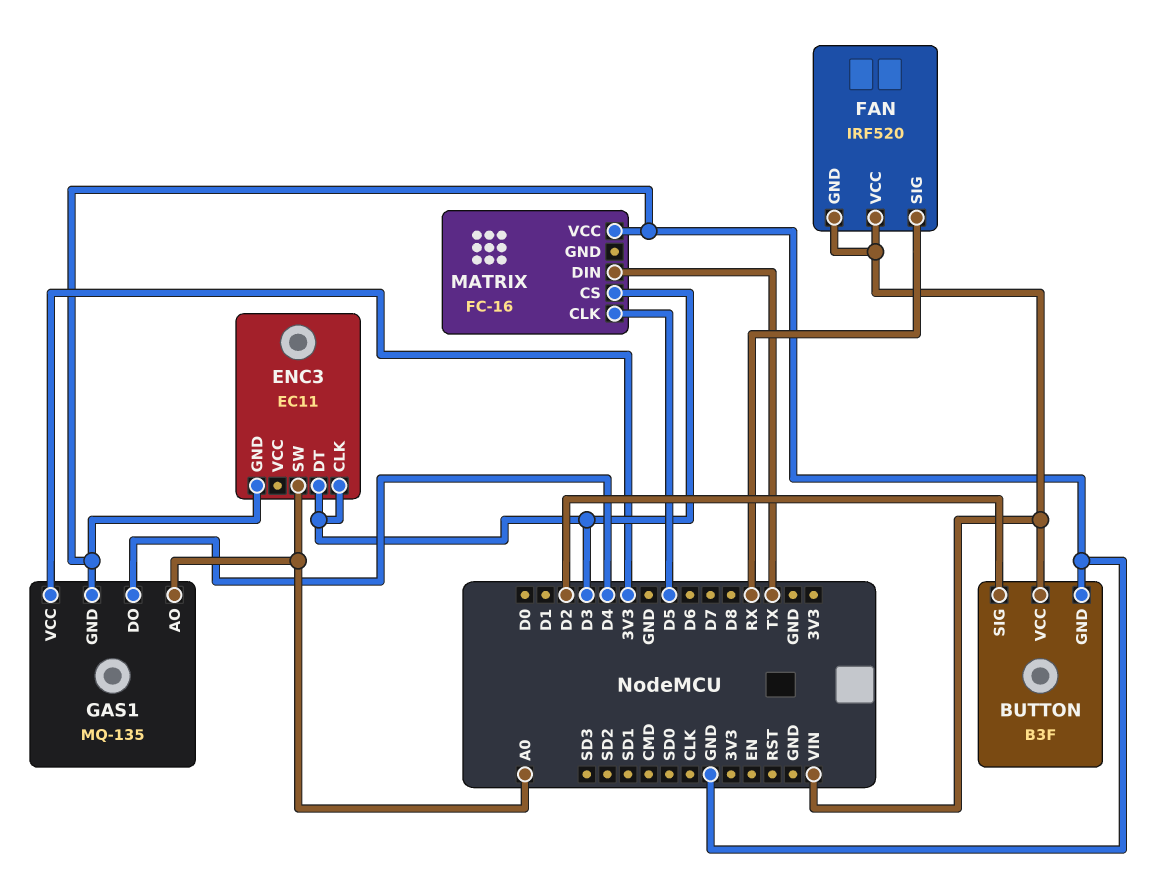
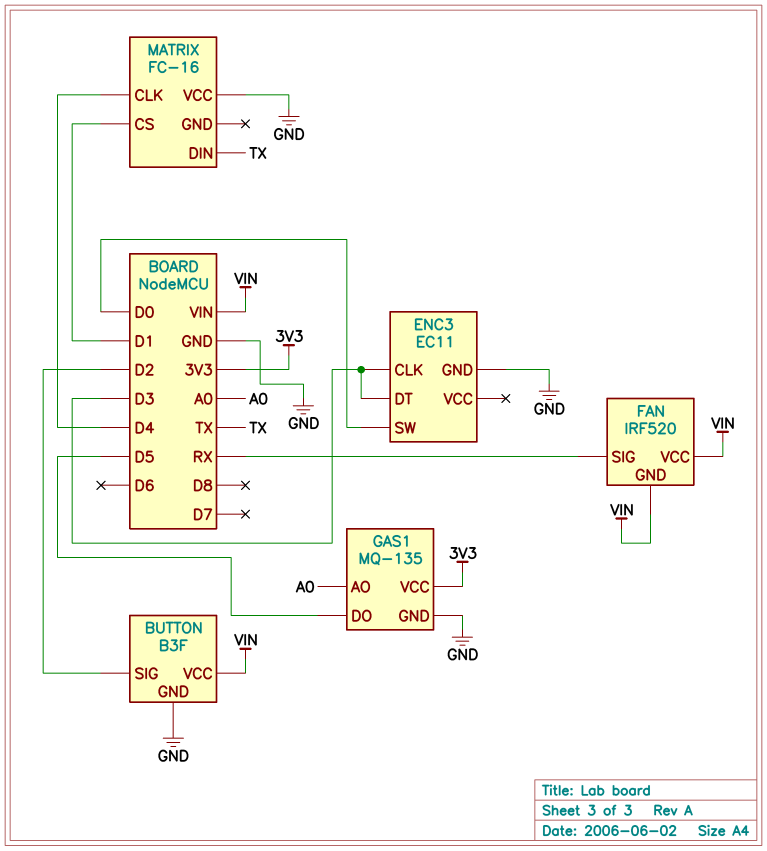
ENC3 pin SW: A0 -> D0
GAS1 pin DO: D4 -> D5
MATRIX pin CLK: D5 -> D4
MATRIX pin CS: D3 -> D1

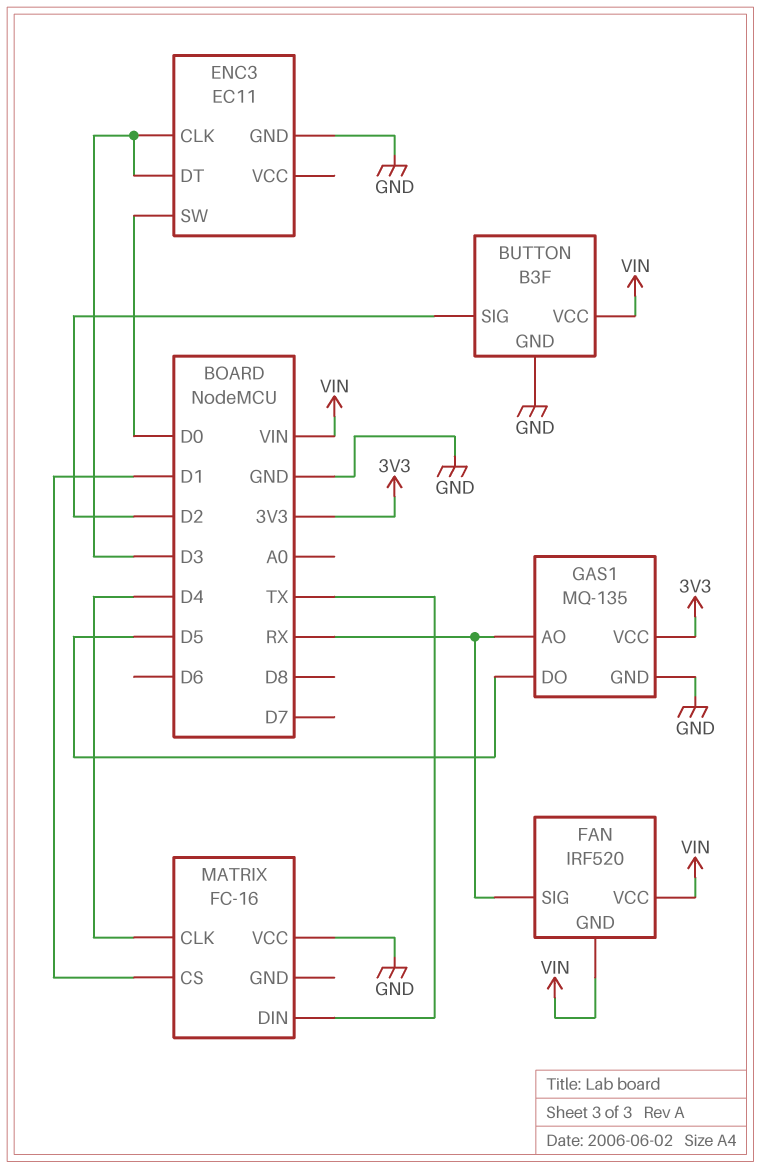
GAS1 pin AO: A0 -> RX

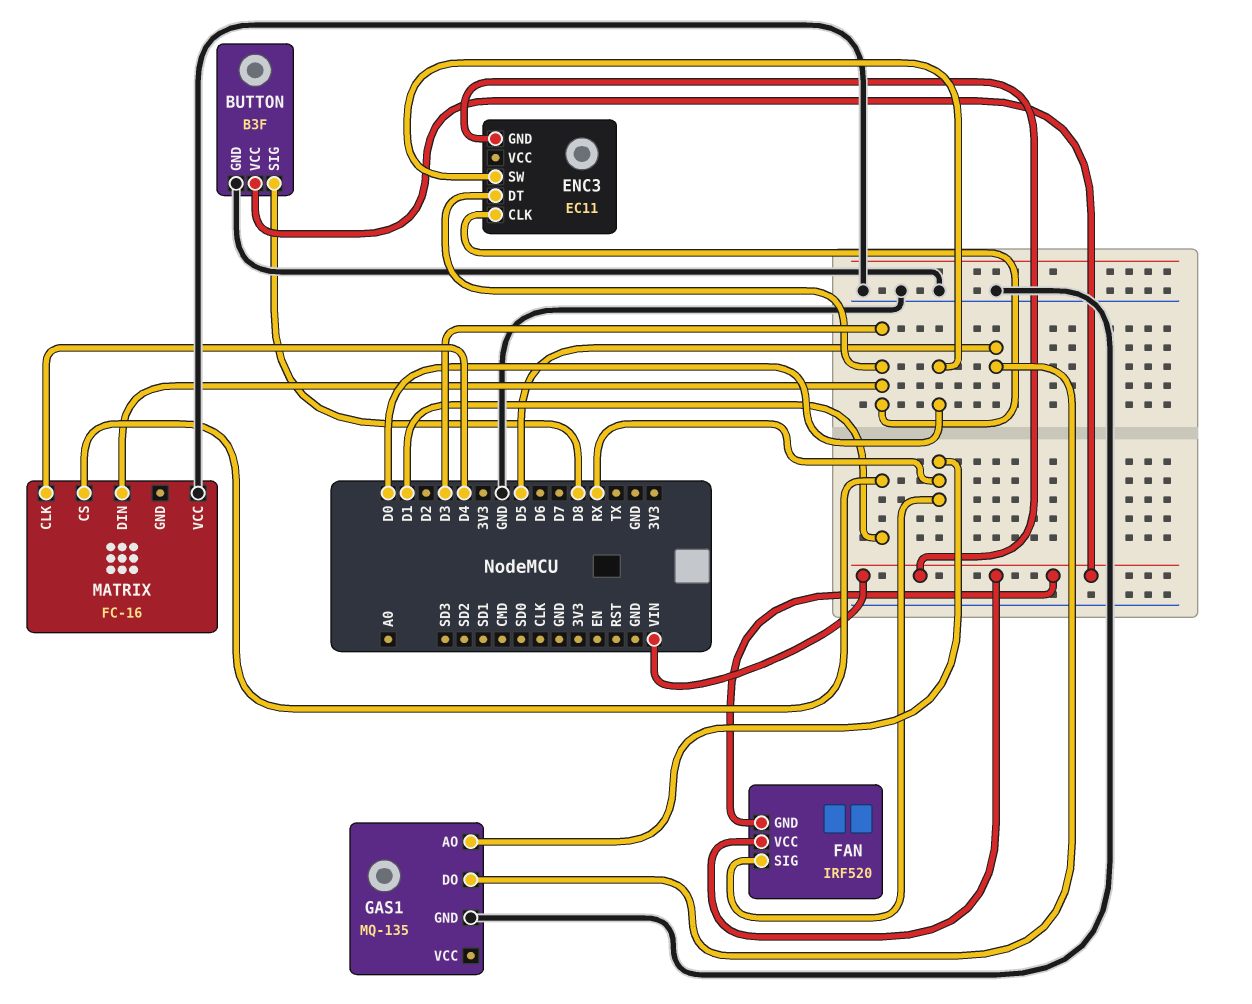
BUTTON pin SIG: D2 -> D8
ENC3 pin GND: GND -> VIN
GAS1 pin VCC: 3V3 -> none
MATRIX pin DIN: TX -> D3

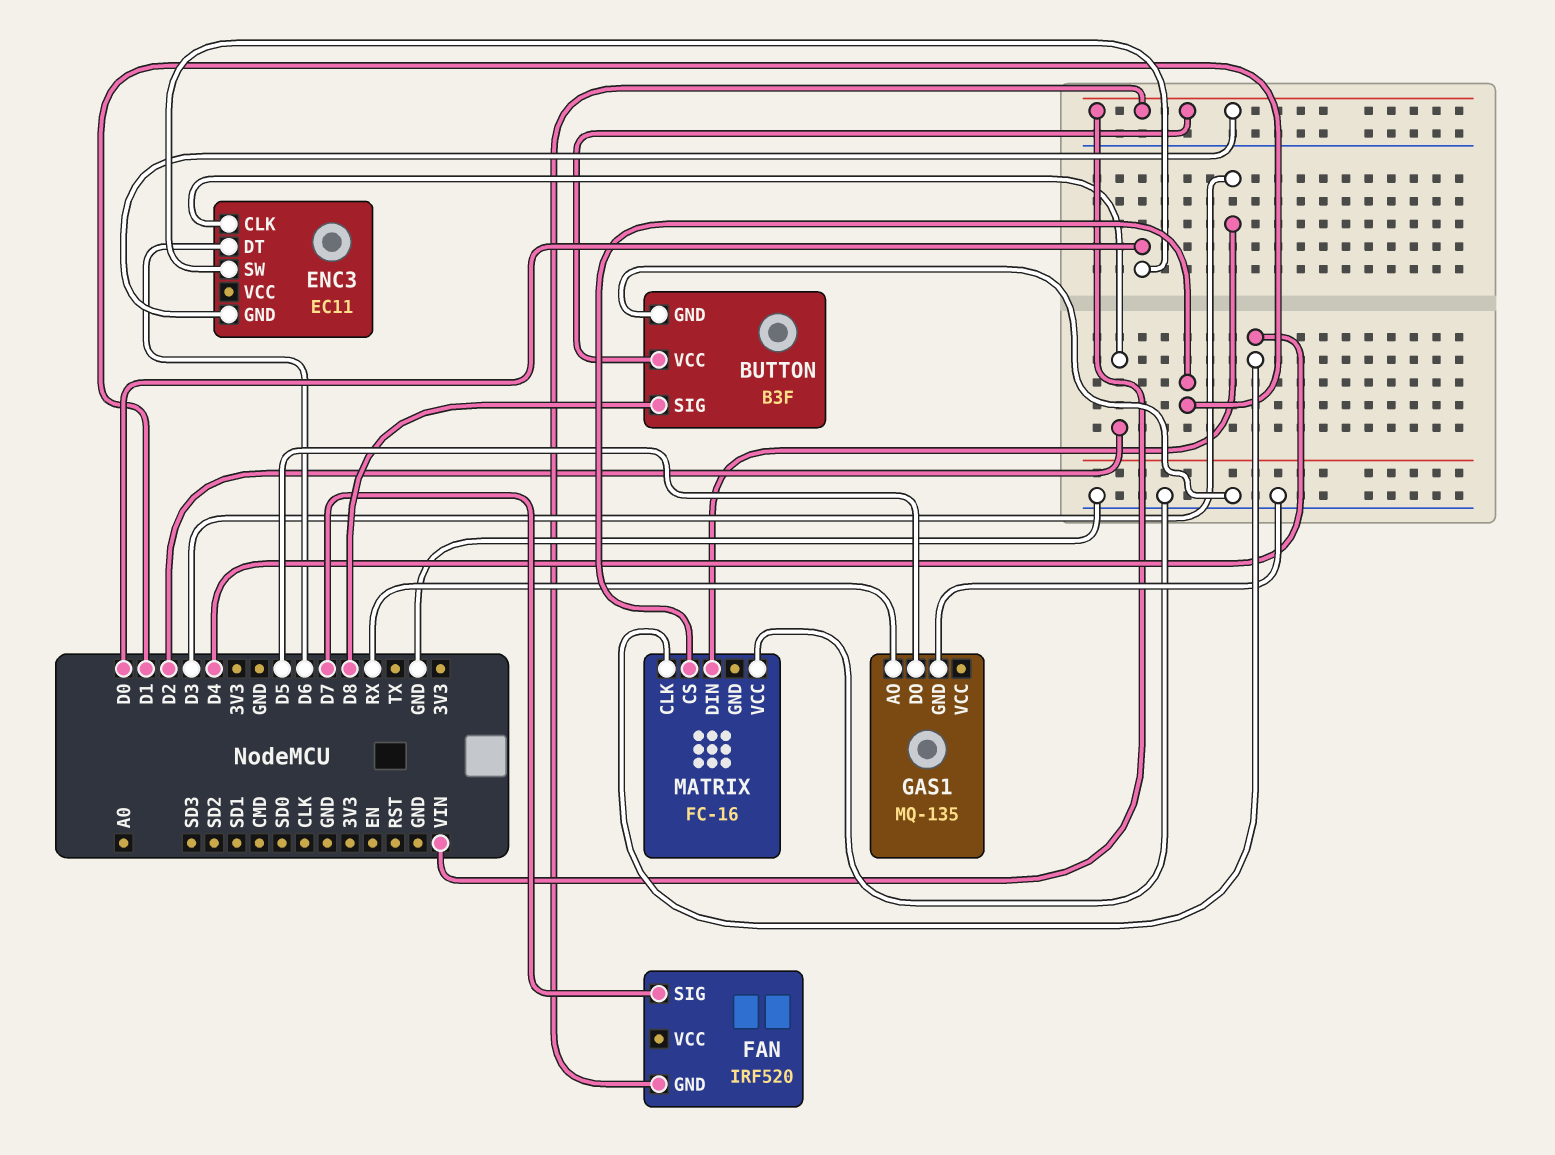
ENC3 pin CLK: D3 -> D2
ENC3 pin DT: D3 -> D6
FAN pin SIG: RX -> D7
FAN pin VCC: VIN -> none

